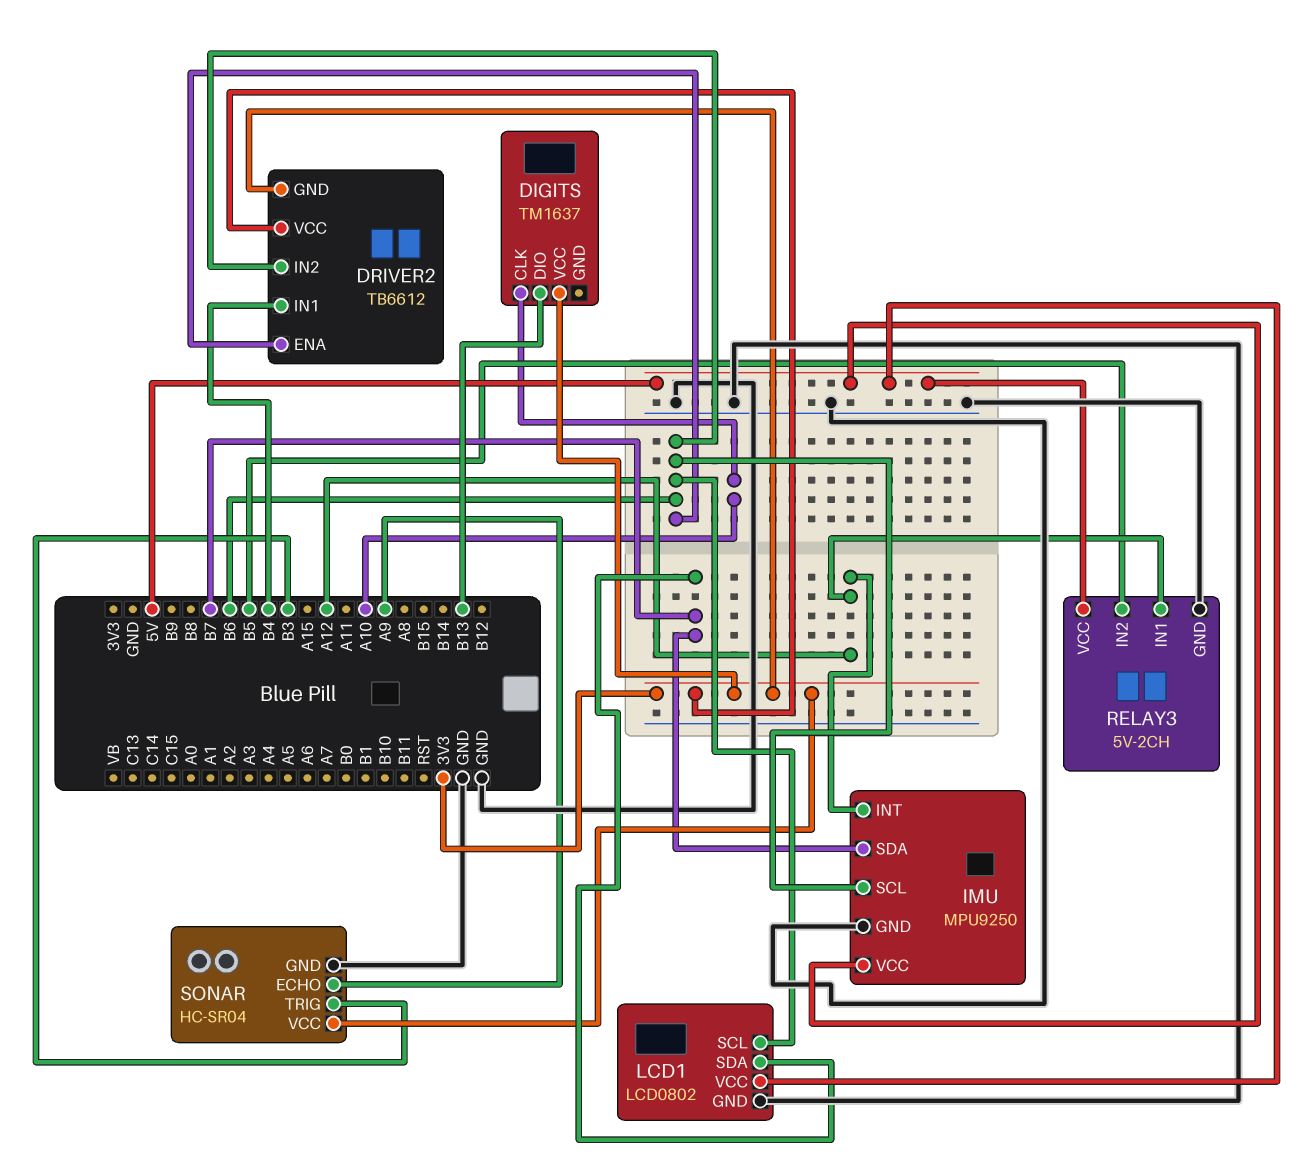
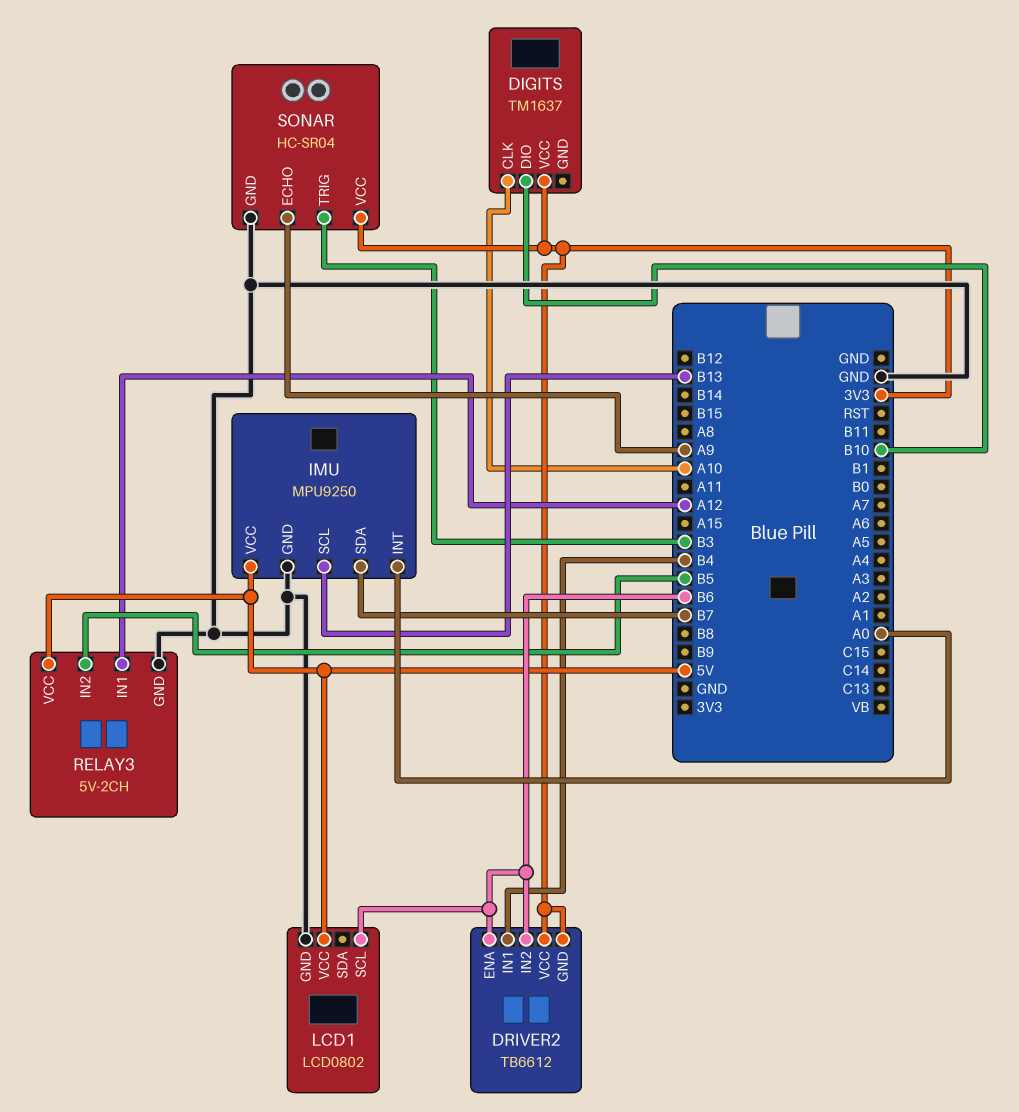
DIGITS pin DIO: B13 -> B10
IMU pin INT: A12 -> A0
IMU pin SCL: B6 -> B13
LCD1 pin SDA: B7 -> none

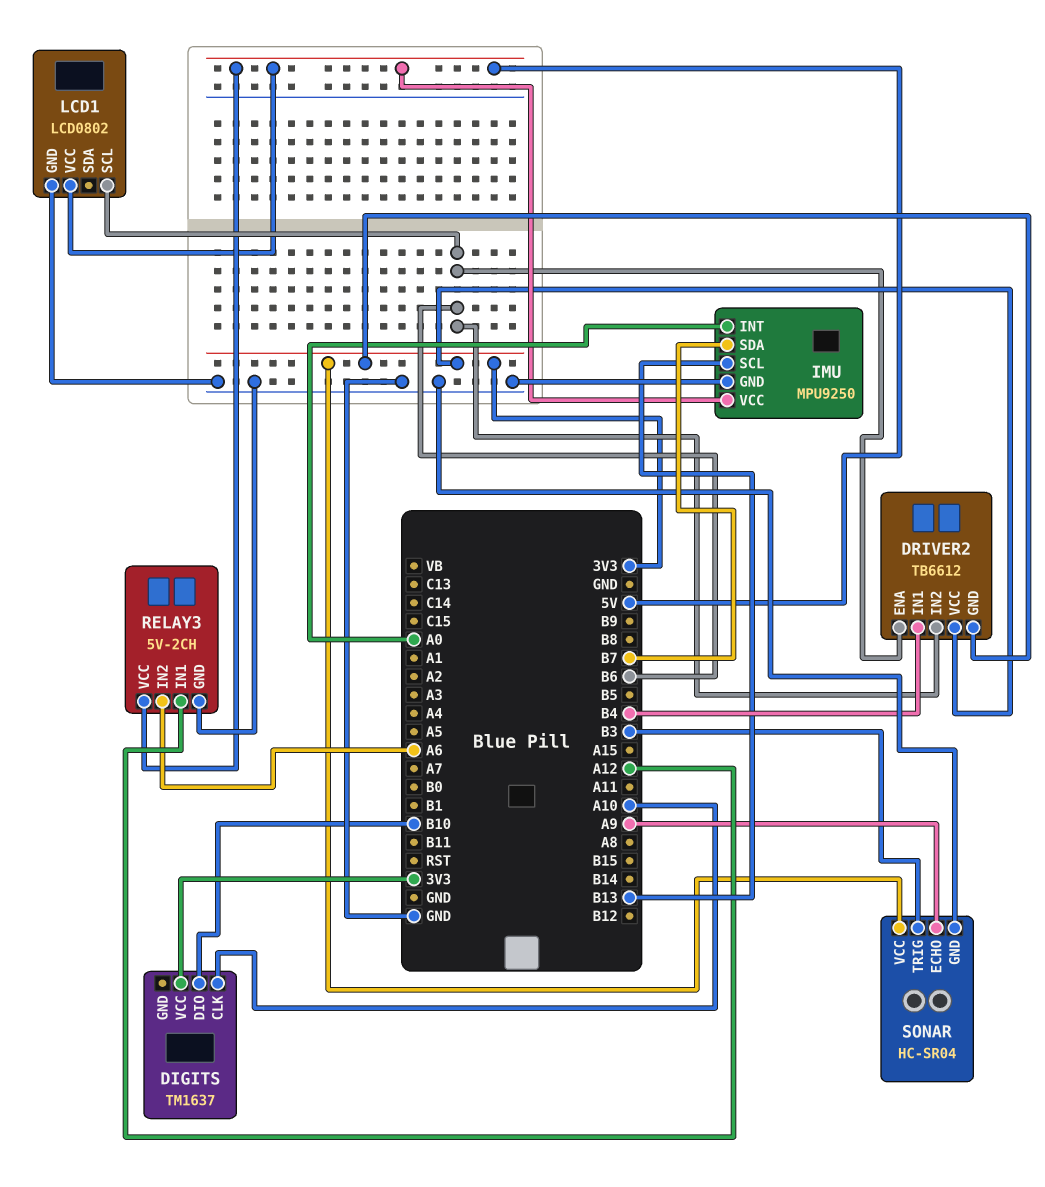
RELAY3 pin IN2: B5 -> A6

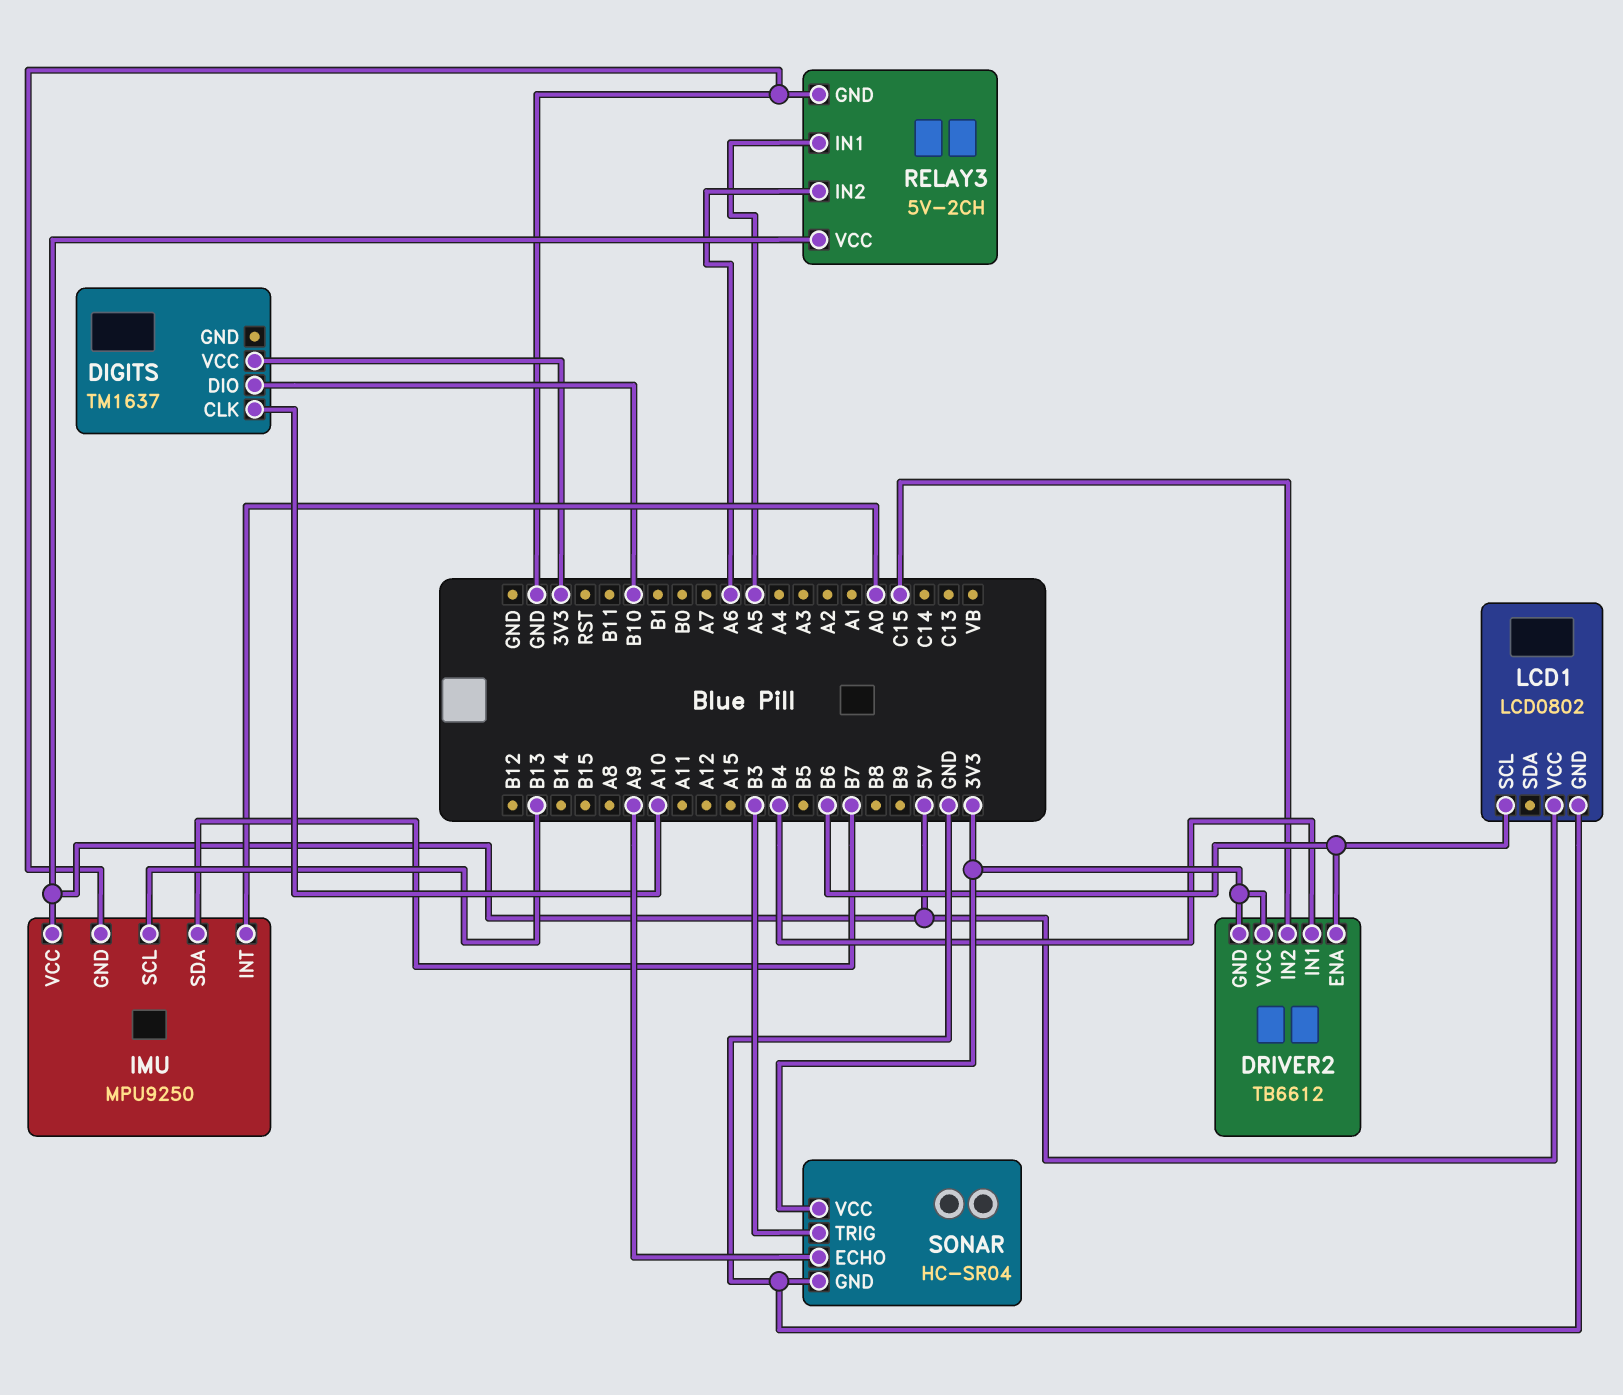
DRIVER2 pin IN2: B6 -> C15
RELAY3 pin IN1: A12 -> A5

